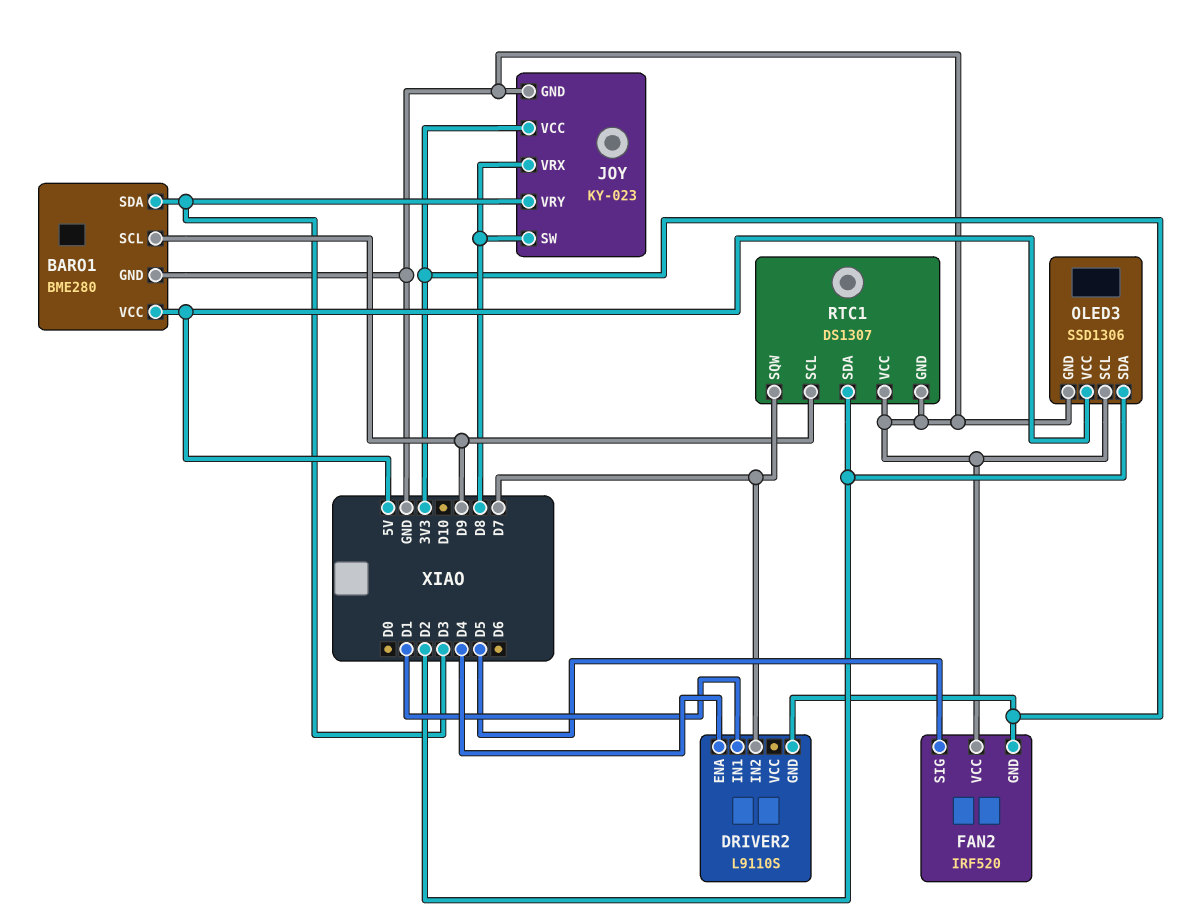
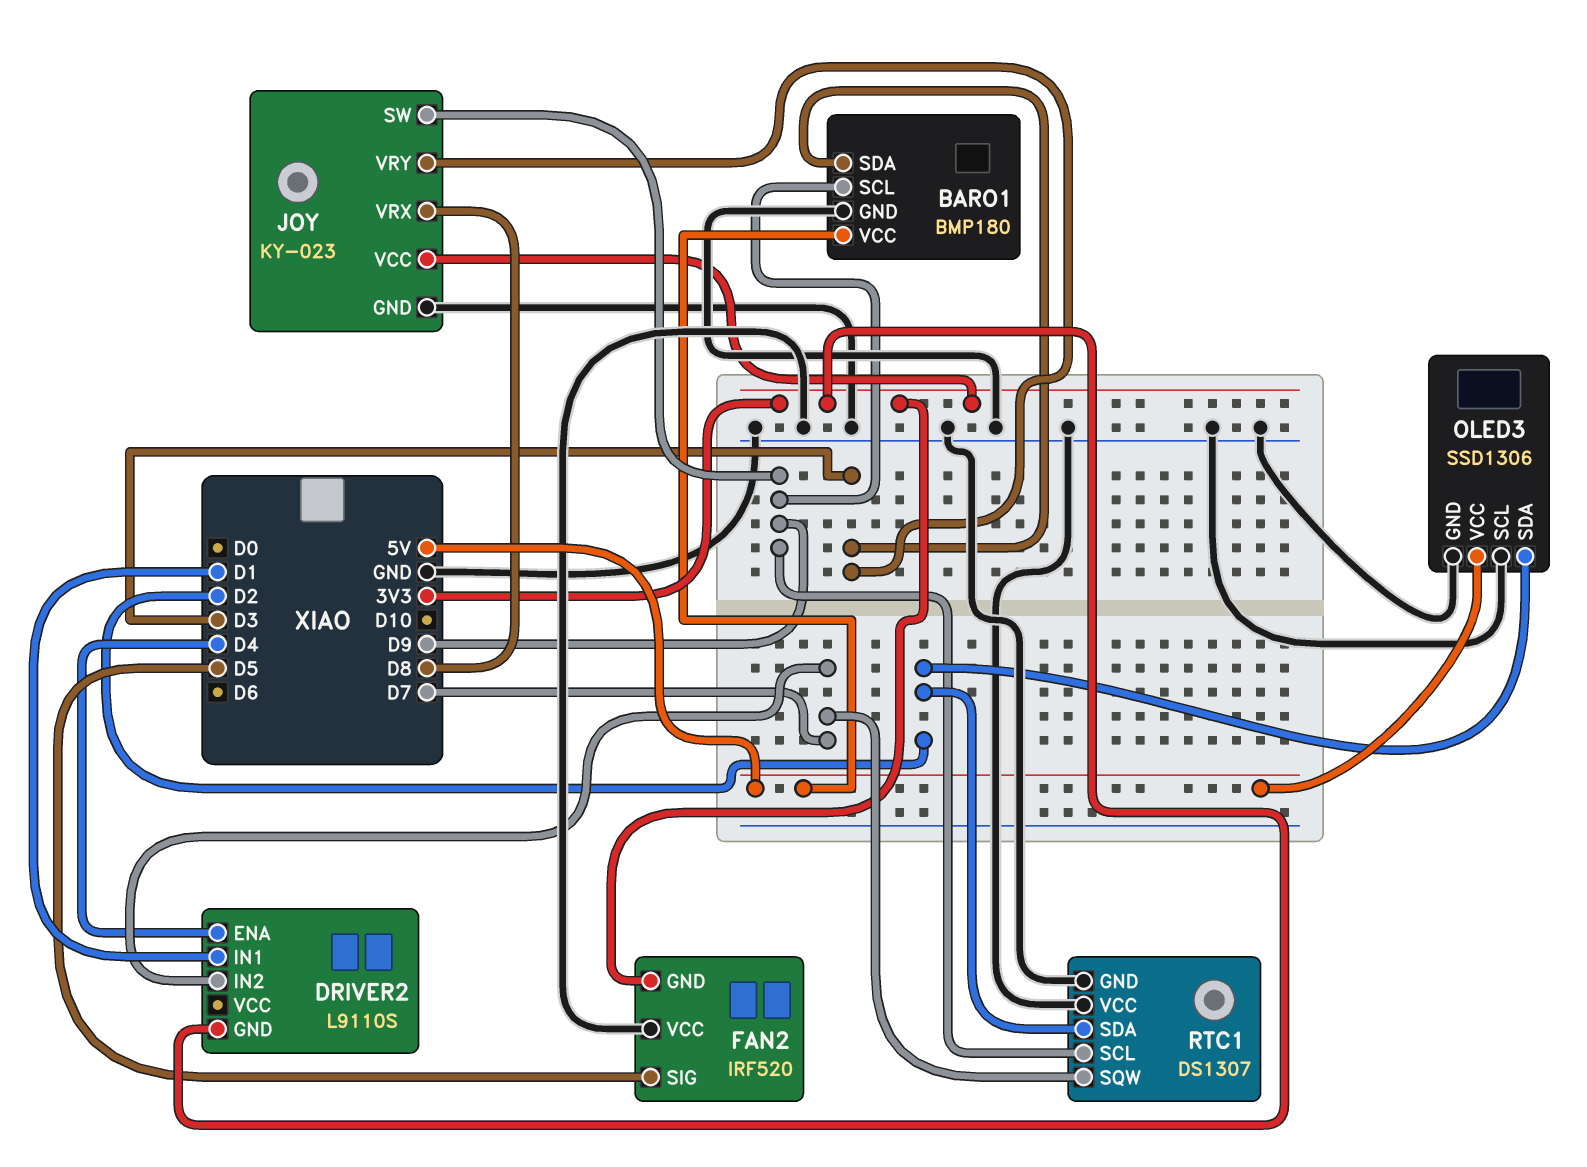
BARO1: BME280 -> BMP180
JOY pin SW: D8 -> D9

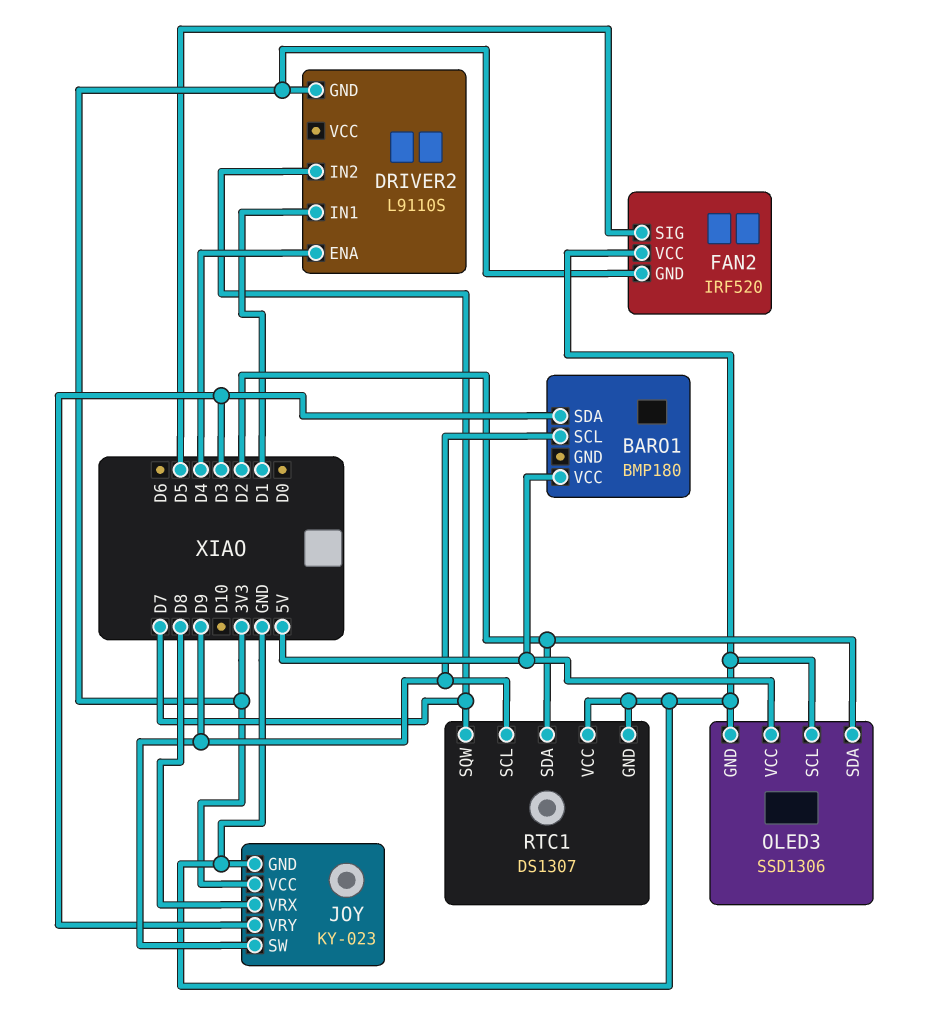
BARO1 pin GND: GND -> none

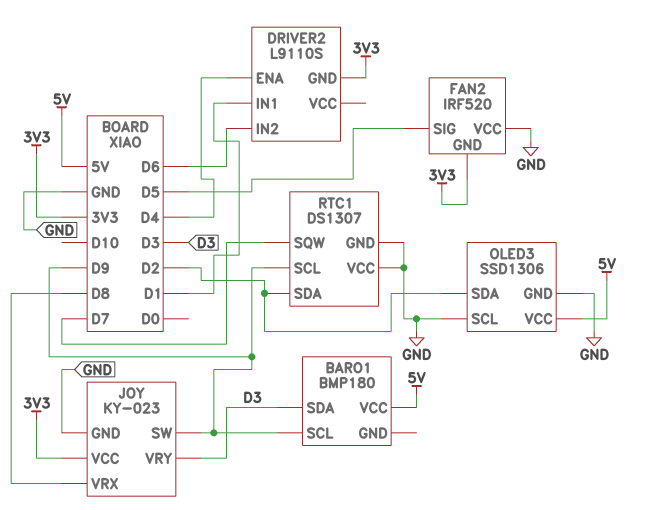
DRIVER2 pin IN2: D7 -> D6

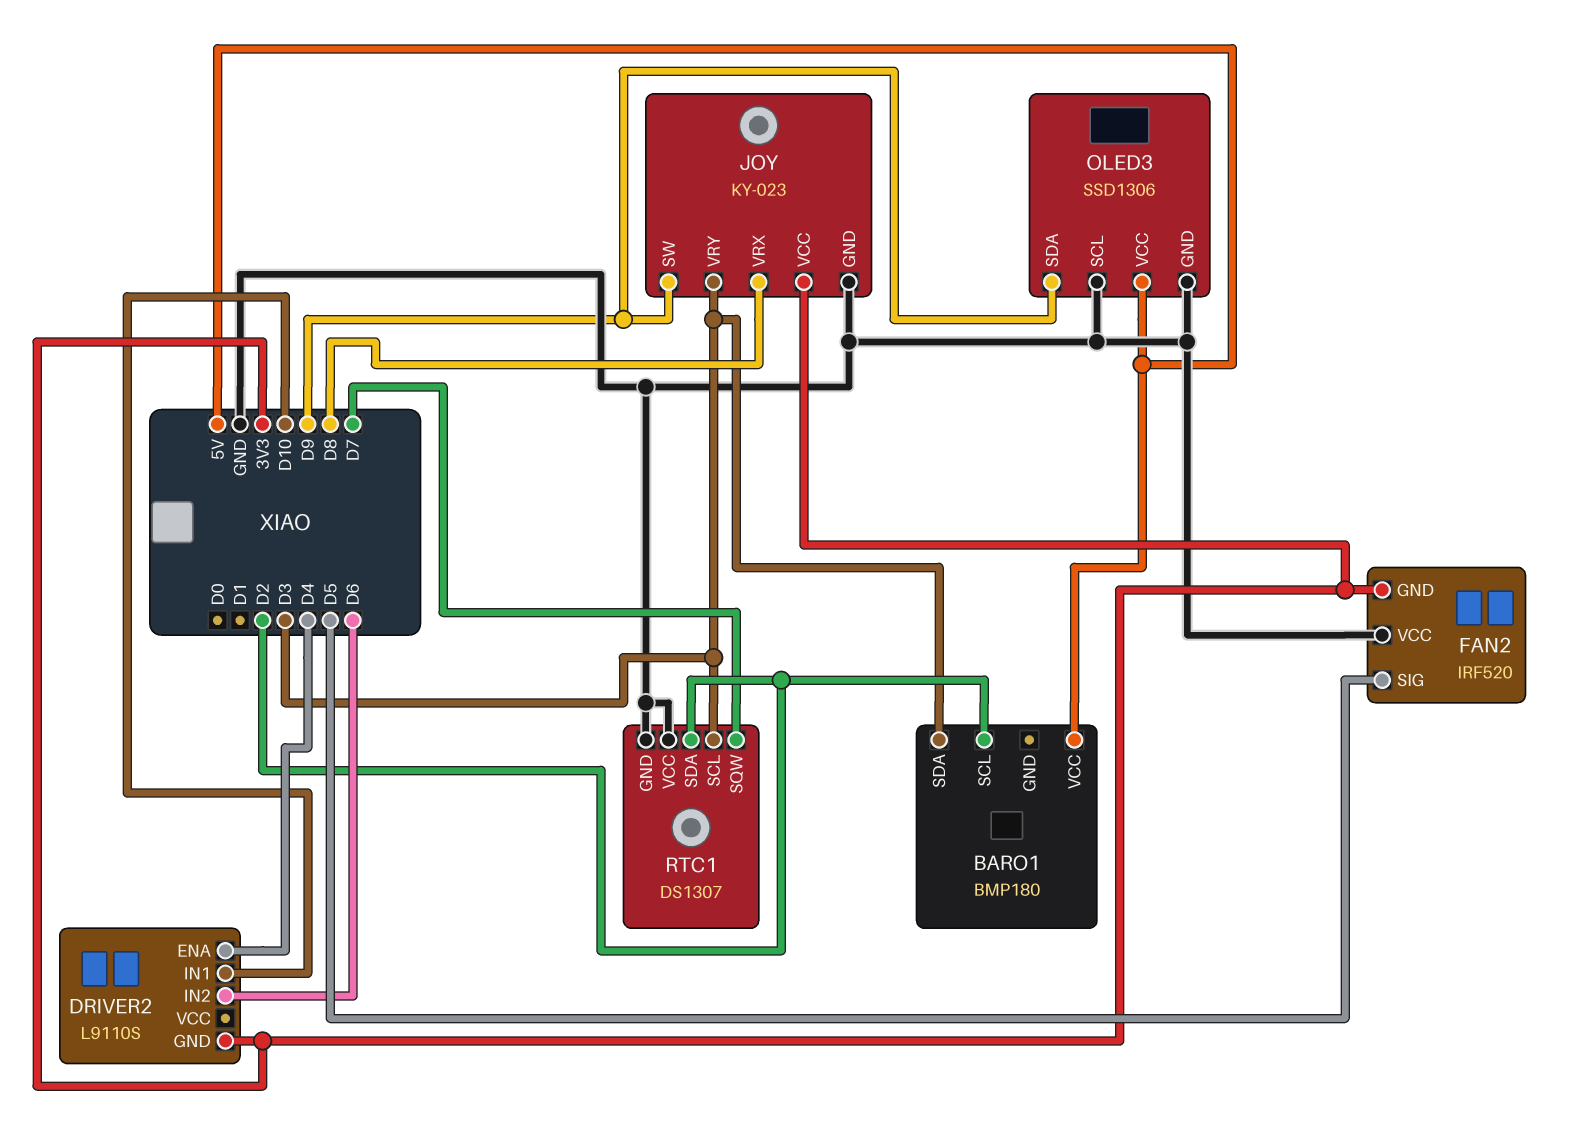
BARO1 pin SCL: D9 -> D2
DRIVER2 pin IN1: D1 -> D10
OLED3 pin SDA: D2 -> D9
RTC1 pin SCL: D9 -> D3

